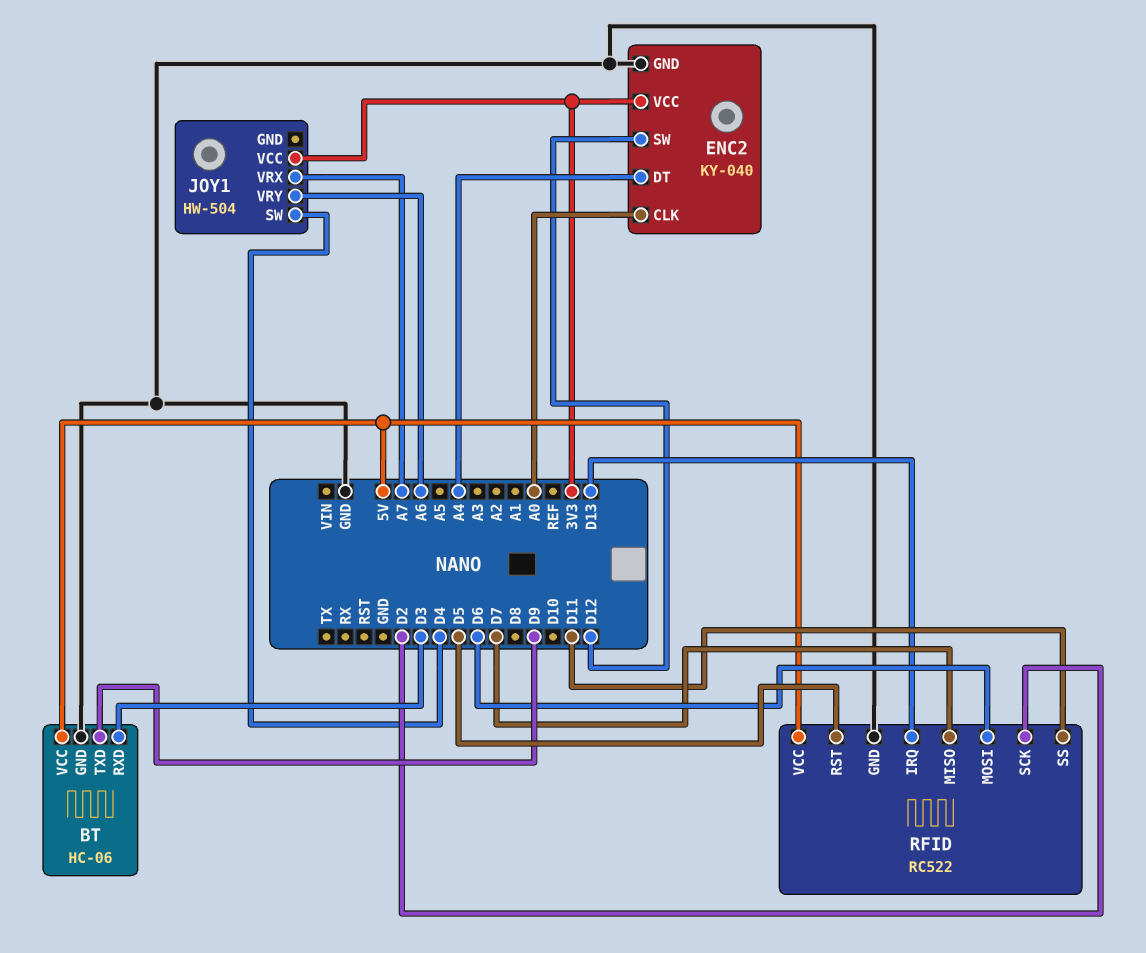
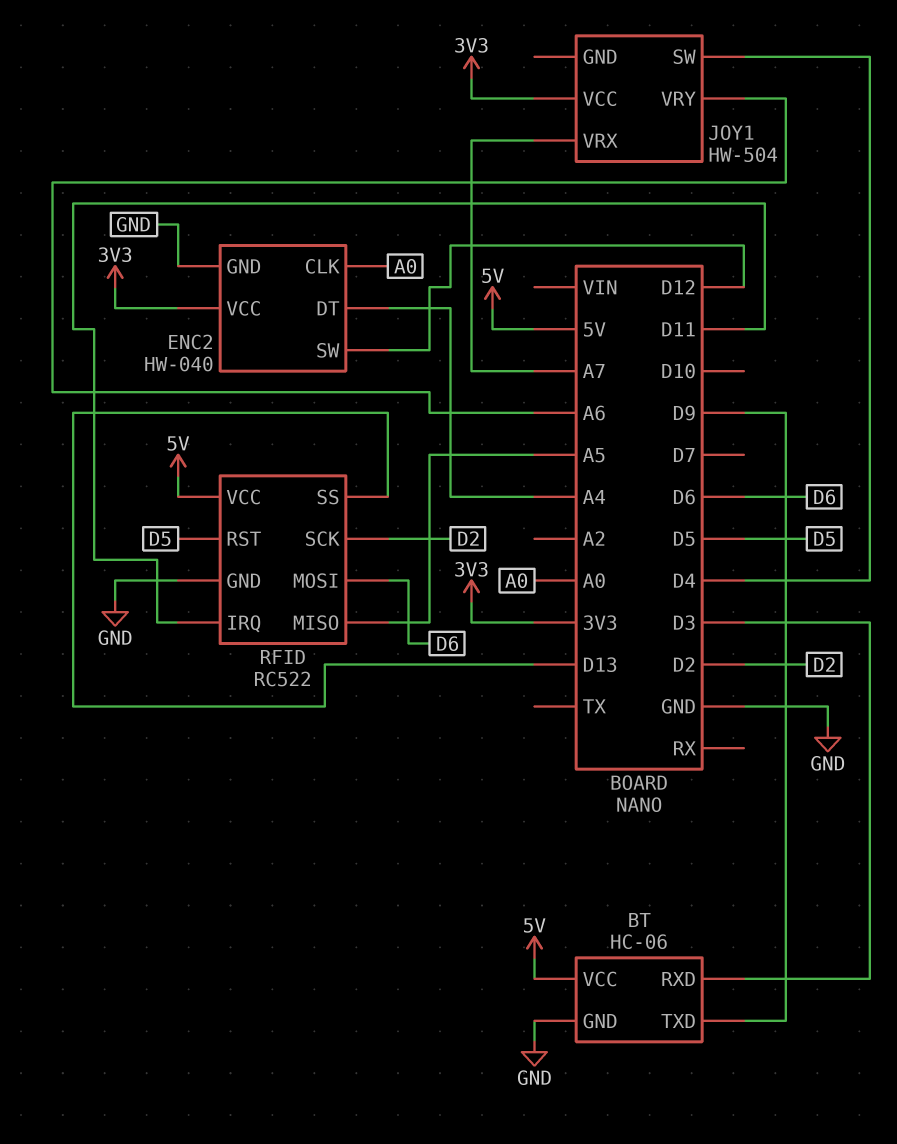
ENC2: KY-040 -> HW-040
RFID pin IRQ: D13 -> D11
RFID pin MISO: D7 -> A5
RFID pin SS: D11 -> D13

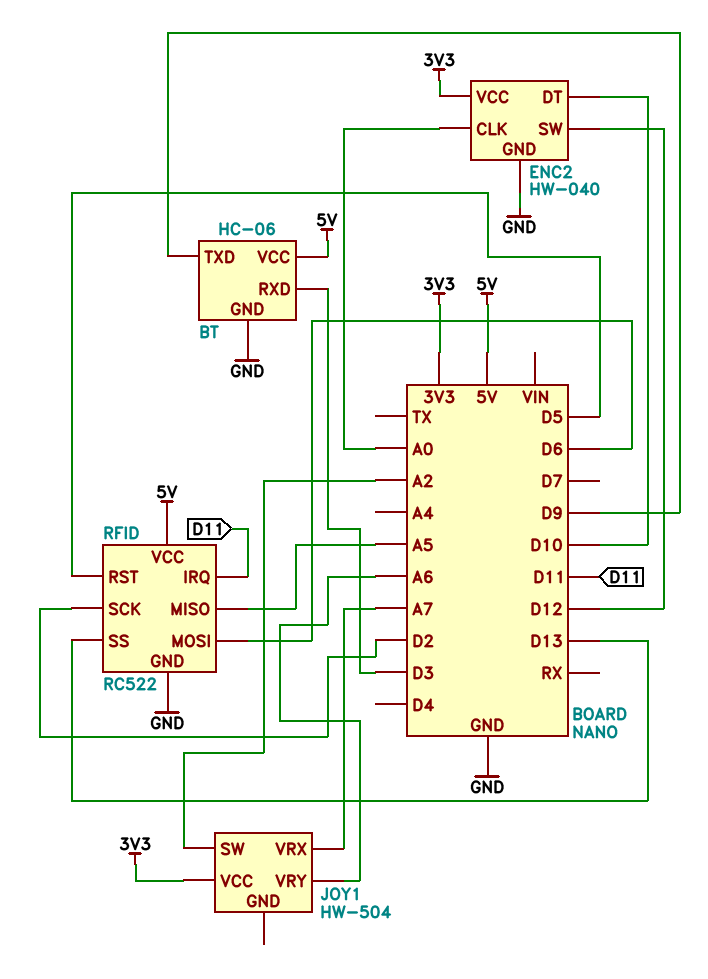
ENC2 pin DT: A4 -> D10
JOY1 pin SW: D4 -> A2

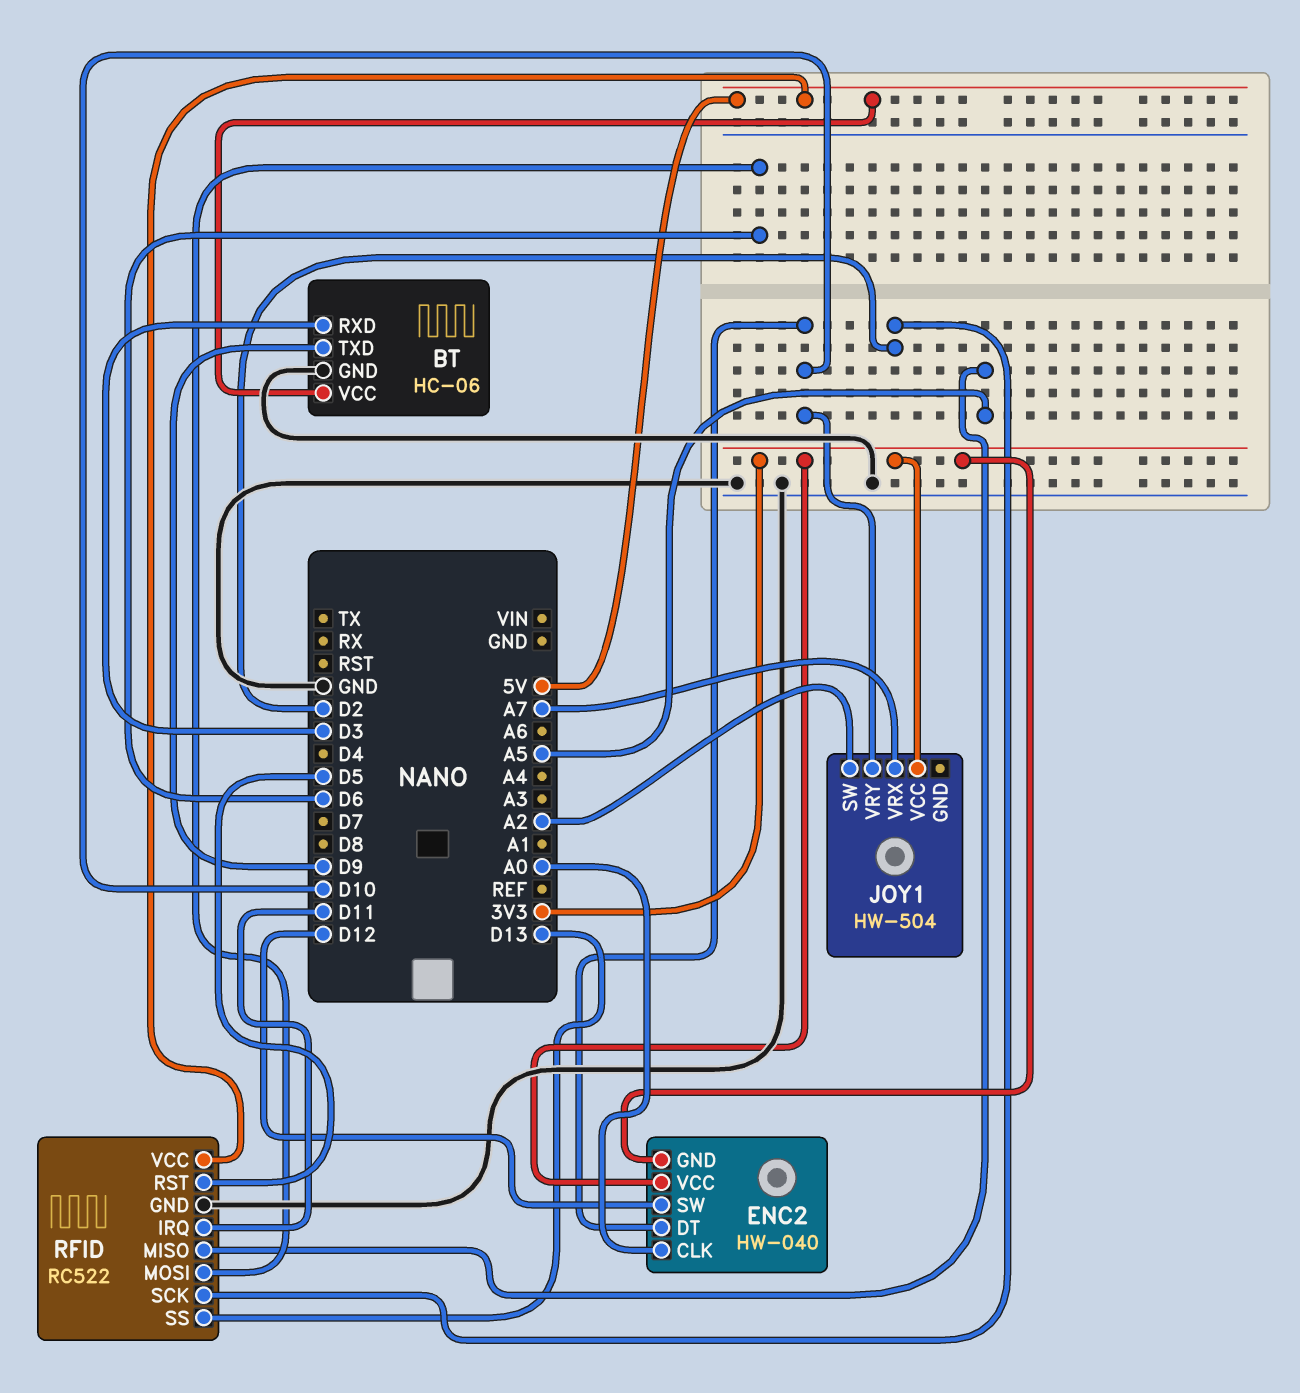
ENC2 pin GND: GND -> 3V3
JOY1 pin VRY: A6 -> D10

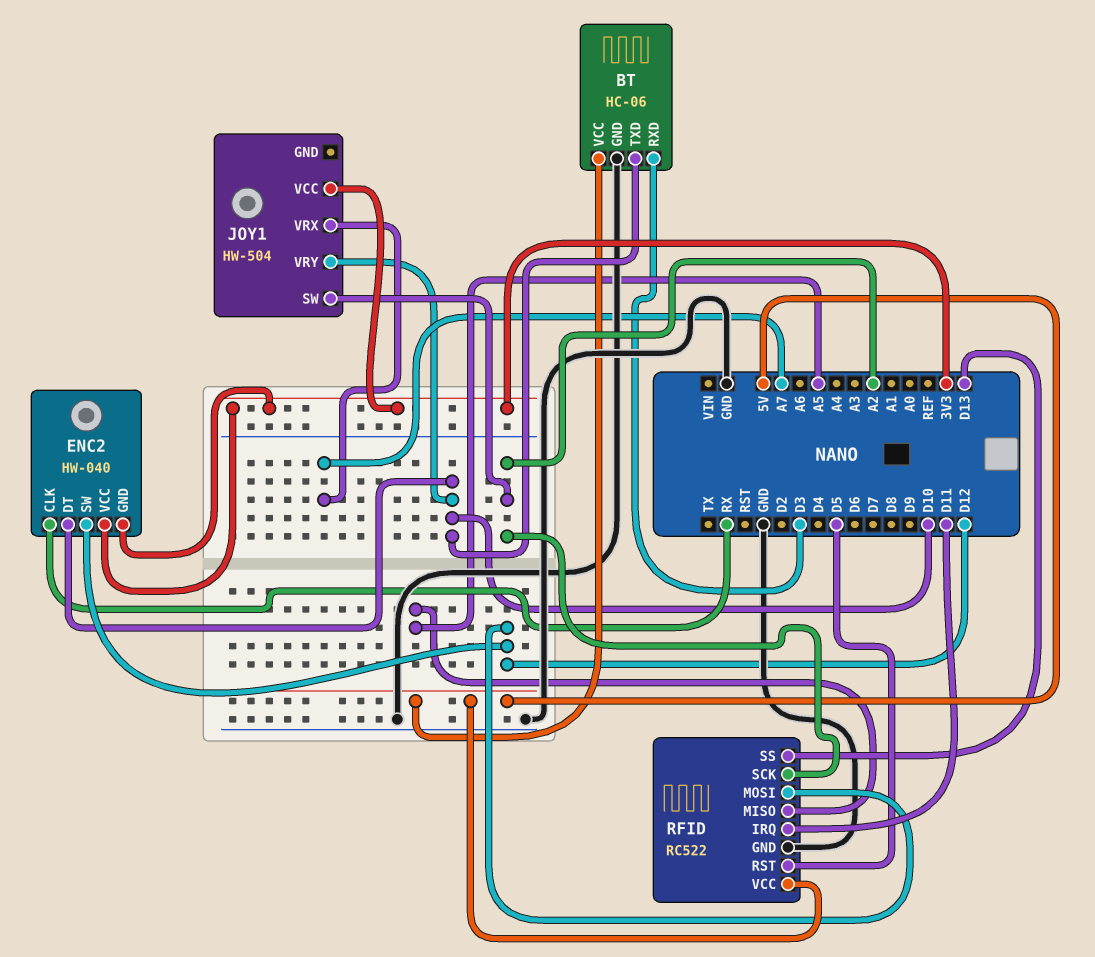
BT pin TXD: D9 -> D10
ENC2 pin CLK: A0 -> RX
RFID pin MOSI: D6 -> D12
RFID pin SCK: D2 -> A2

